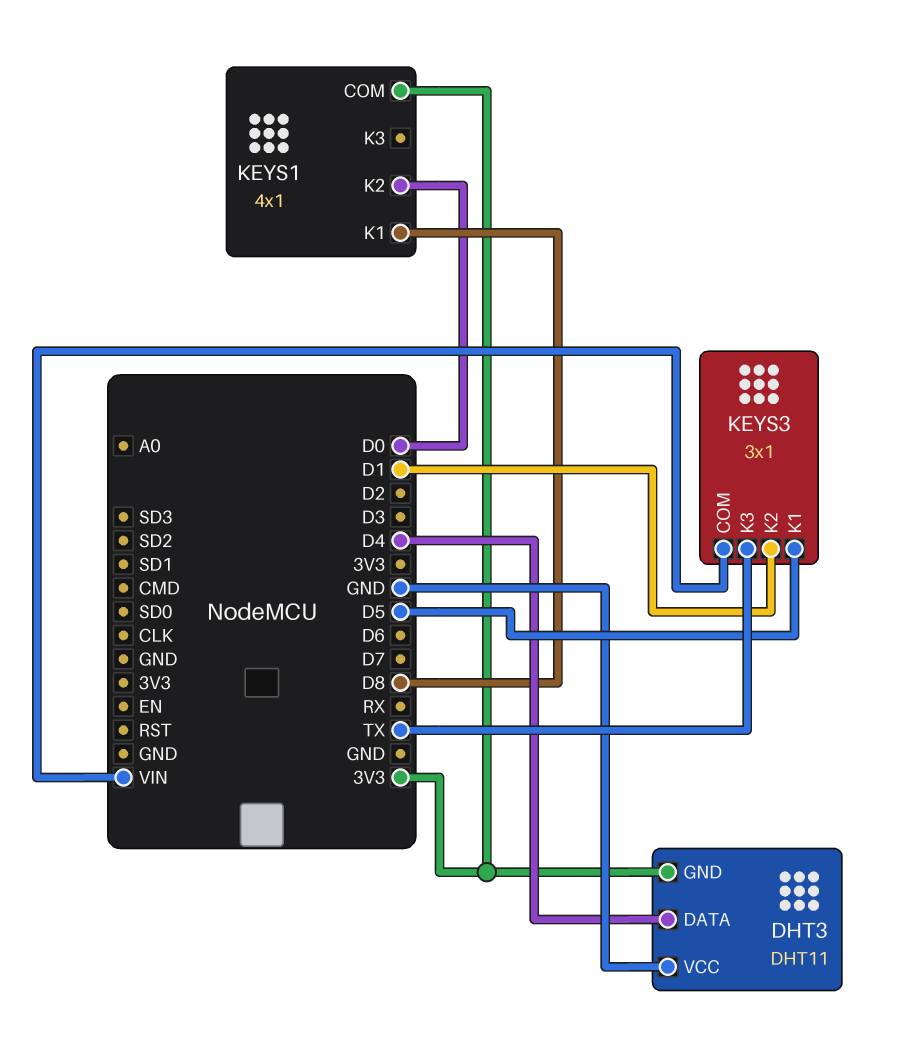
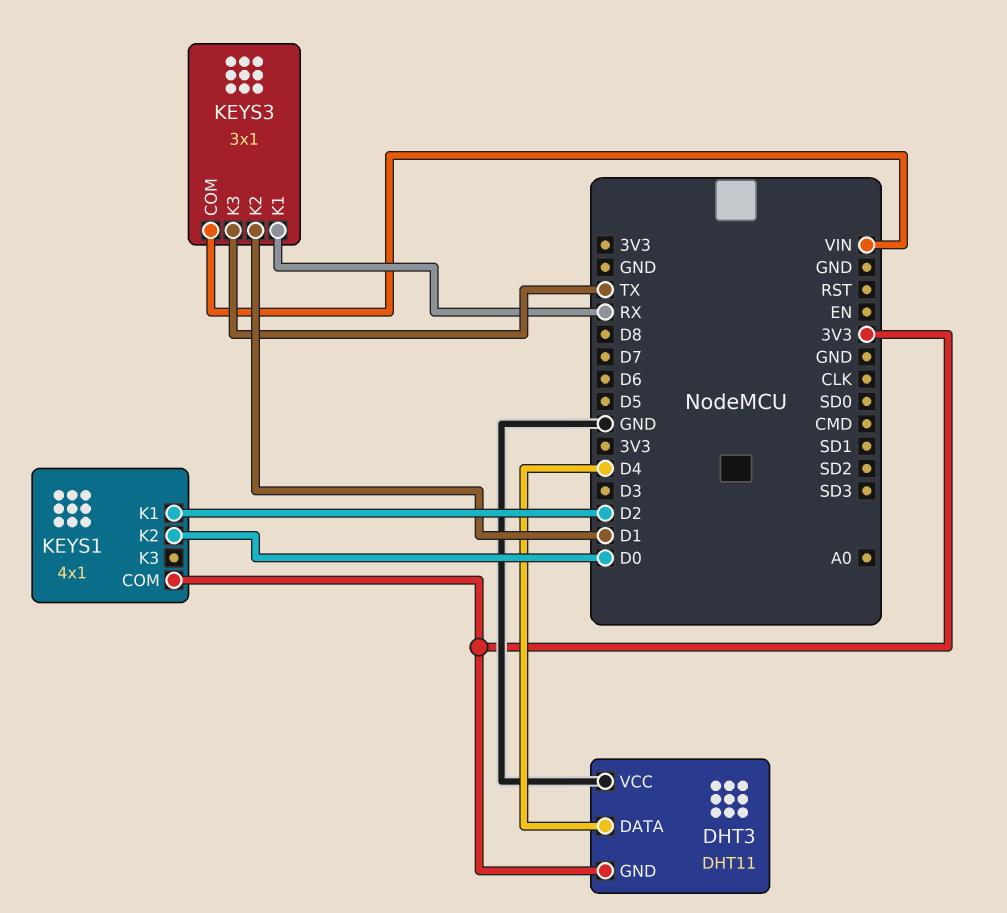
KEYS1 pin K1: D8 -> D2
KEYS3 pin K1: D5 -> RX

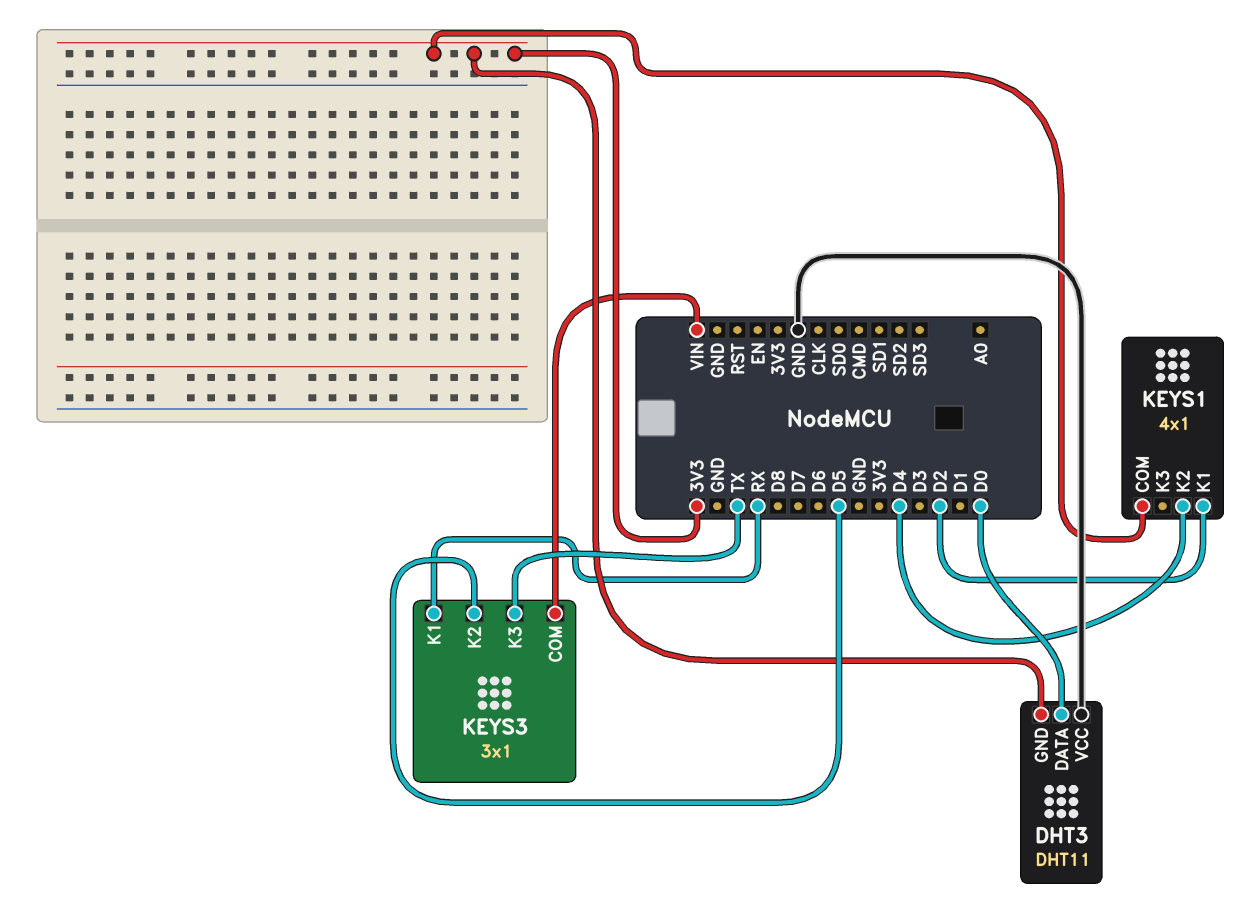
DHT3 pin DATA: D4 -> D0
KEYS1 pin K2: D0 -> D4
KEYS3 pin K2: D1 -> D5

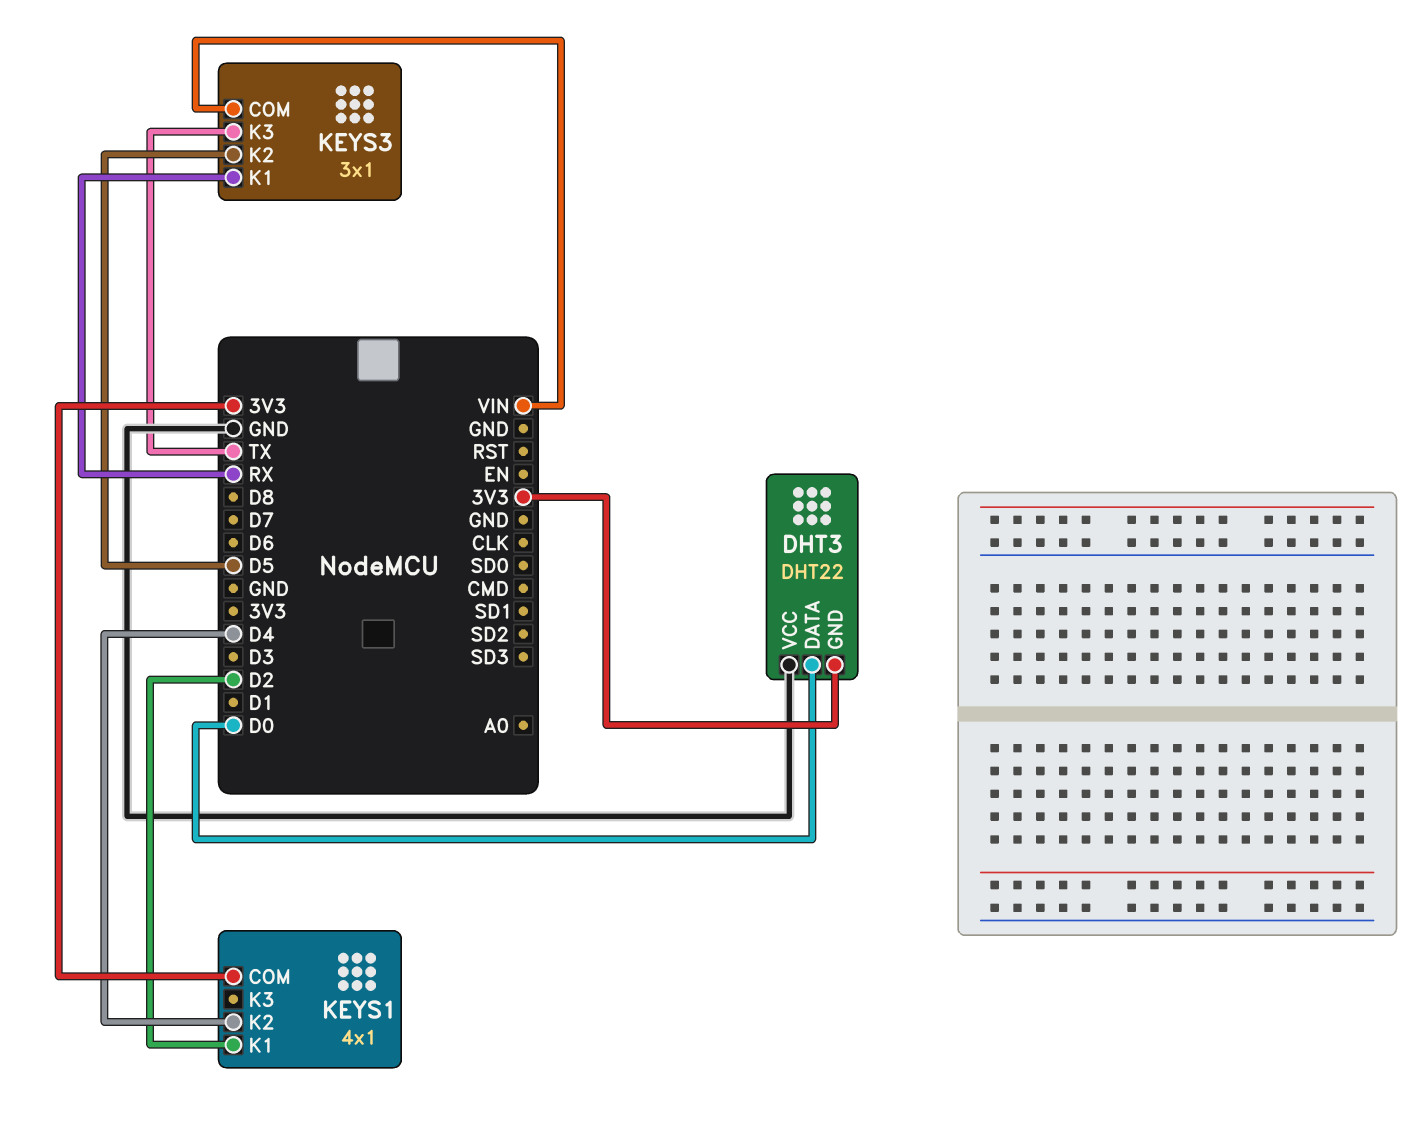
DHT3: DHT11 -> DHT22

